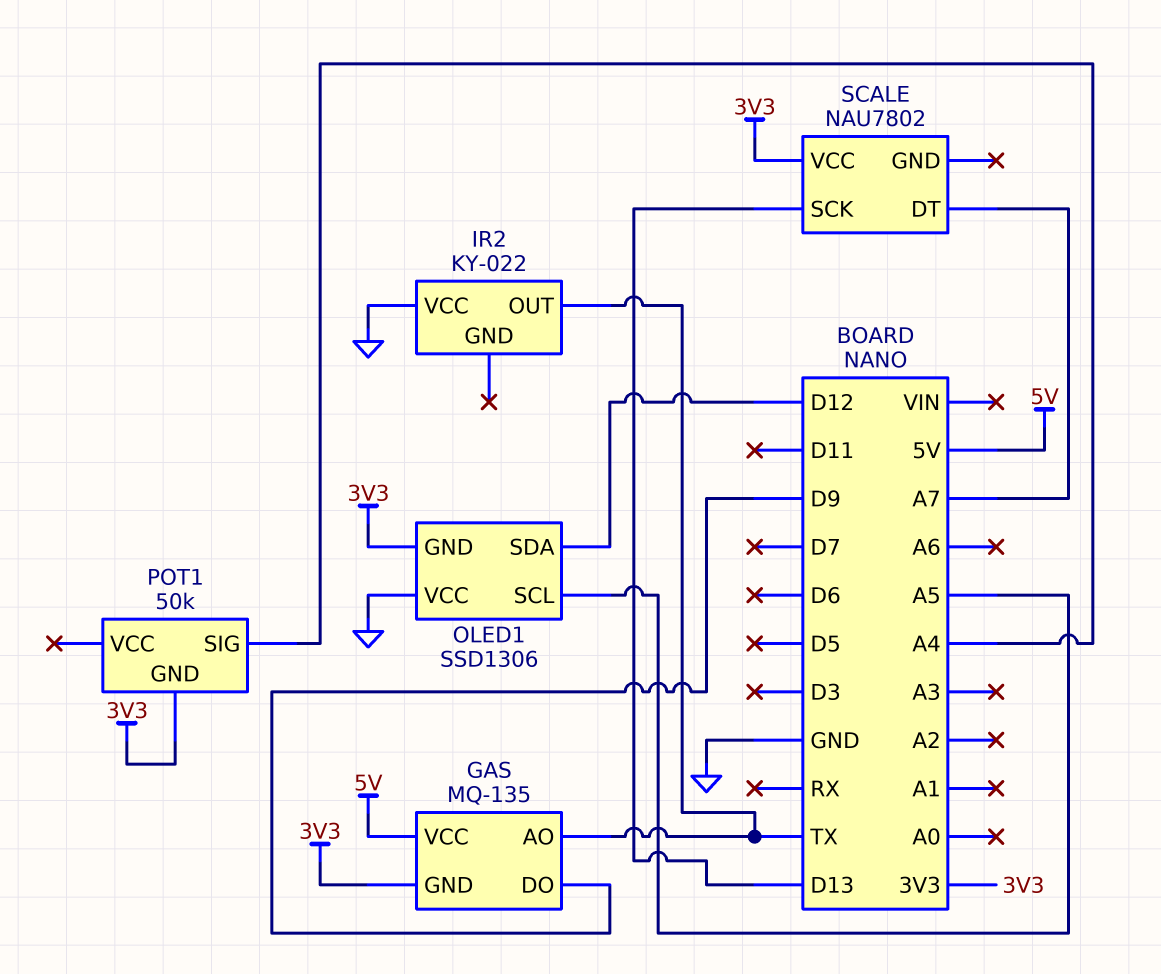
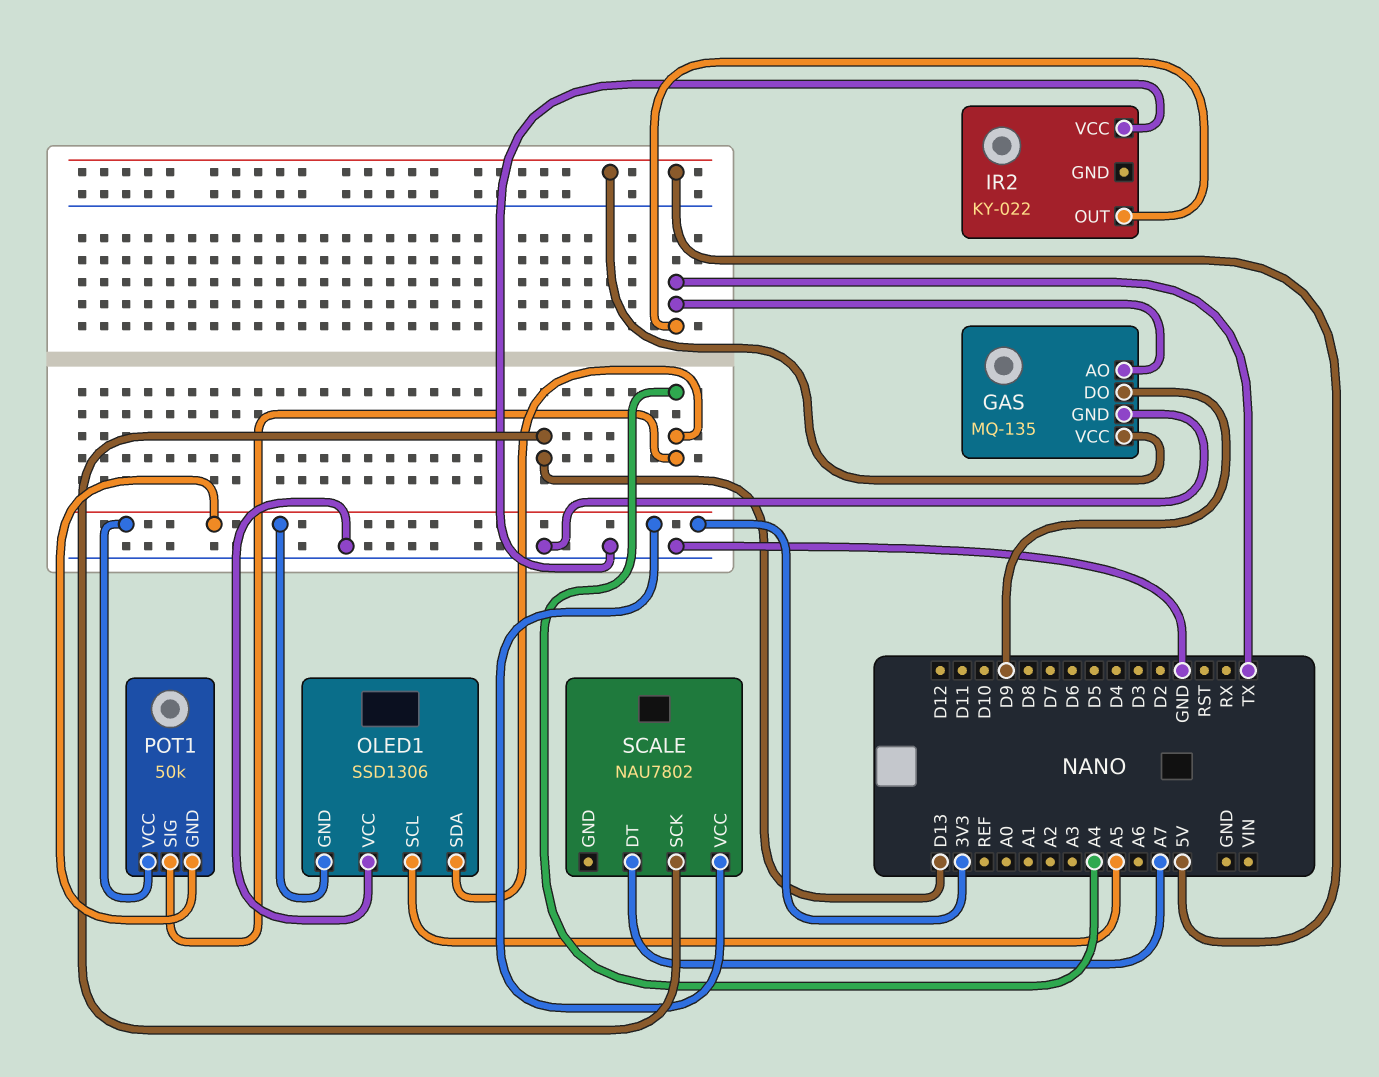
GAS pin GND: 3V3 -> GND
OLED1 pin SDA: D12 -> A4
POT1 pin VCC: none -> 3V3

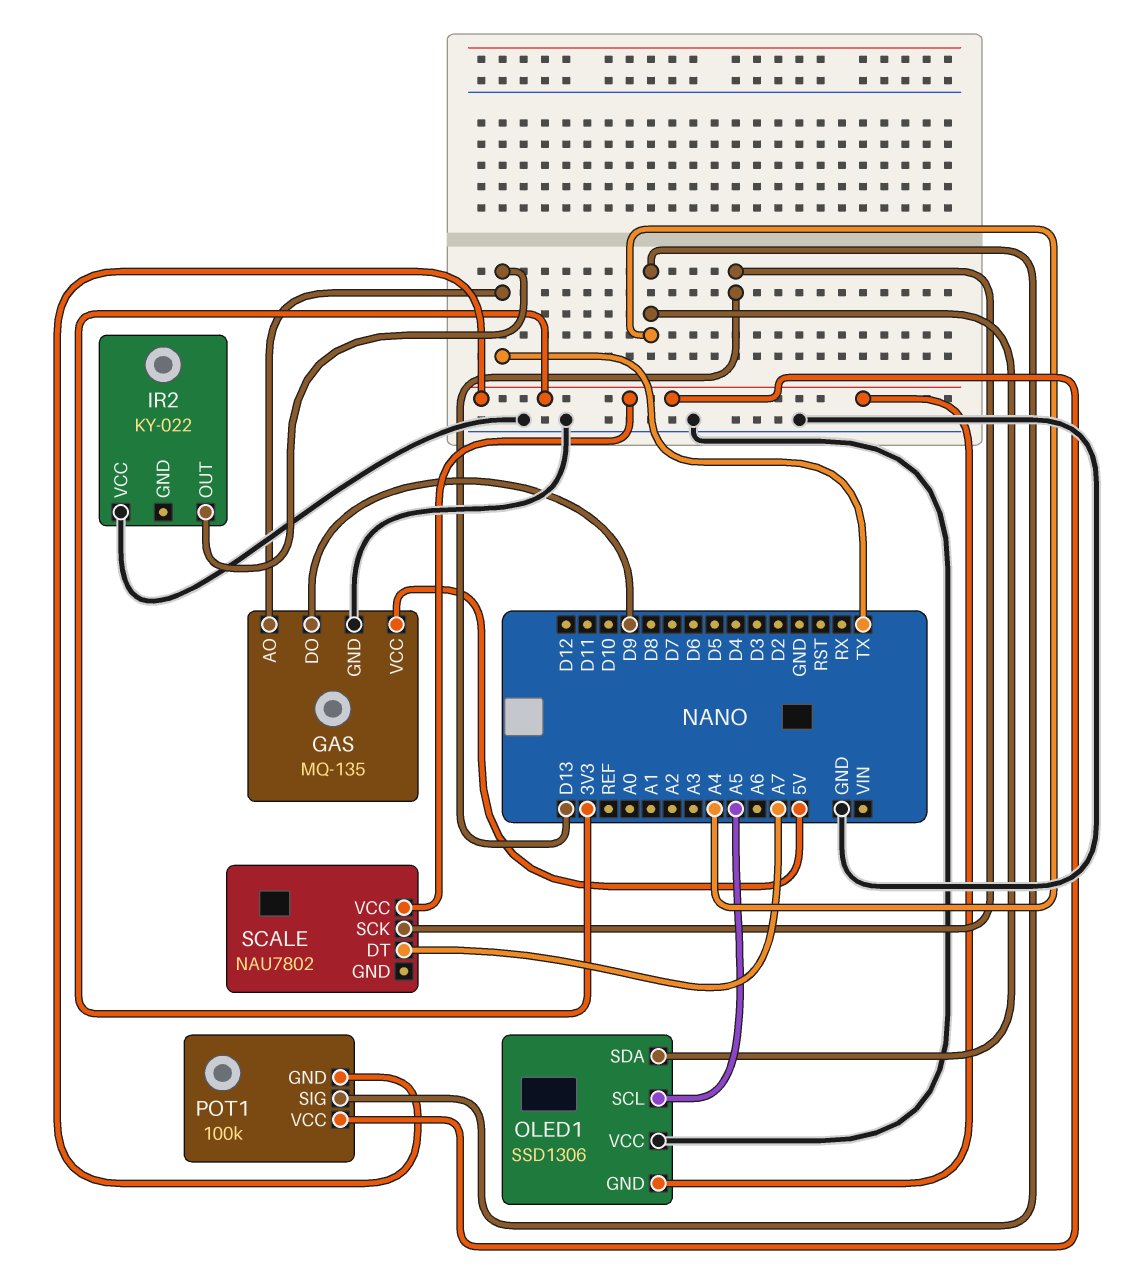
POT1: 50k -> 100k

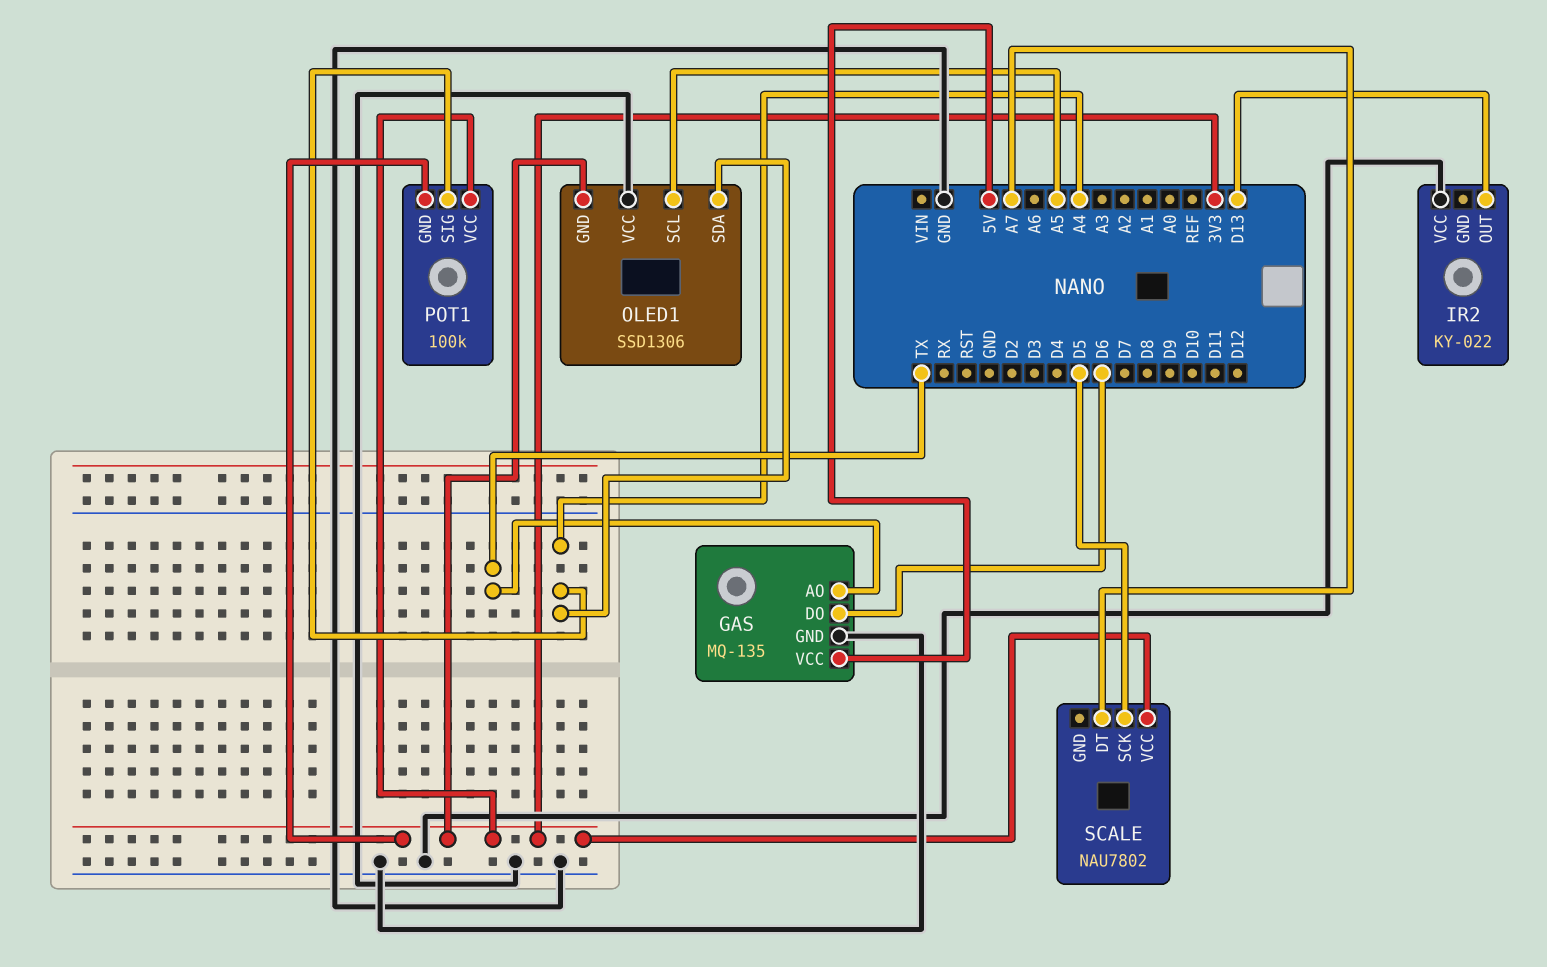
GAS pin DO: D9 -> D6
IR2 pin OUT: TX -> D13
SCALE pin SCK: D13 -> D5

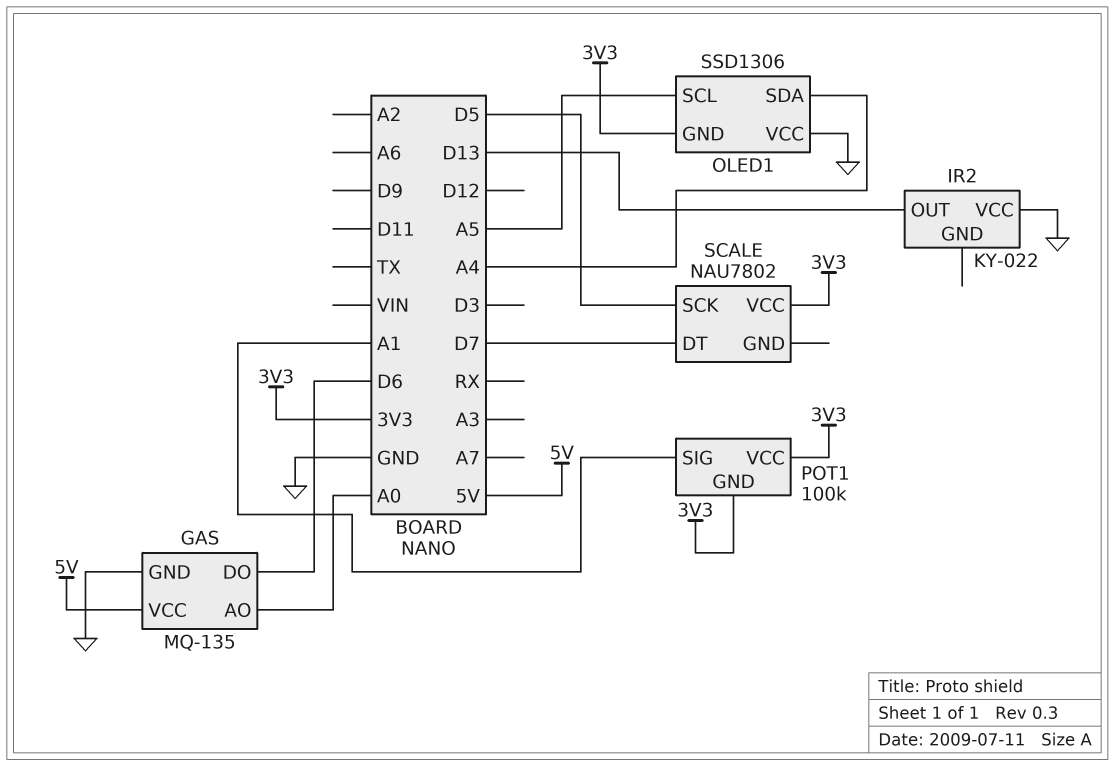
GAS pin AO: TX -> A0
POT1 pin SIG: A4 -> A1
SCALE pin DT: A7 -> D7

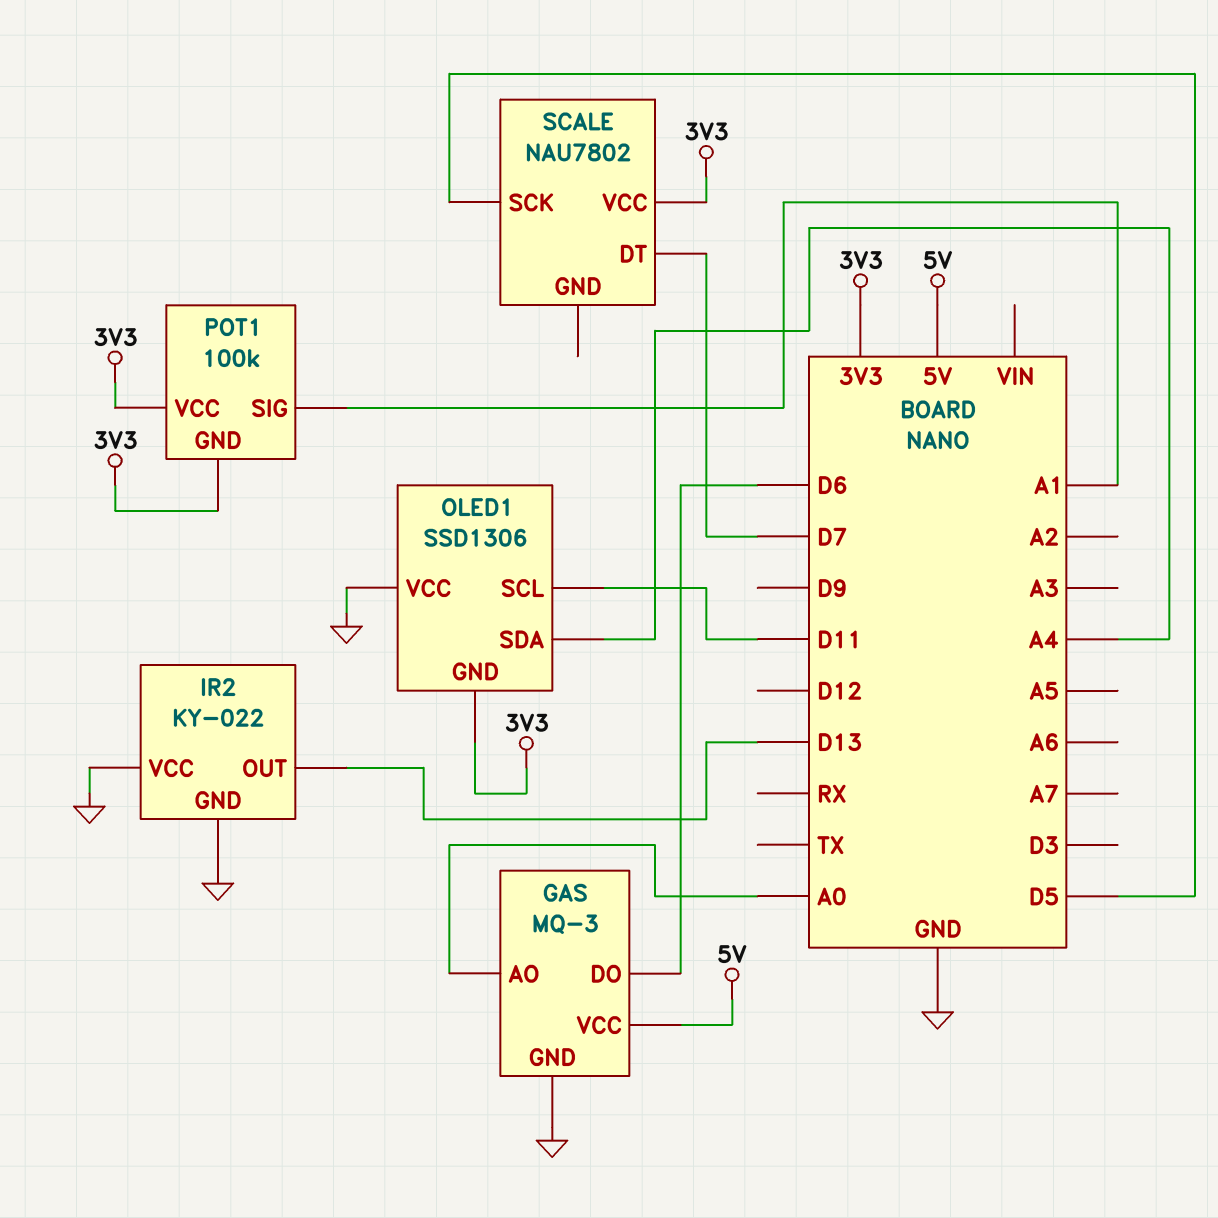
GAS: MQ-135 -> MQ-3
IR2 pin GND: none -> GND
OLED1 pin SCL: A5 -> D11

